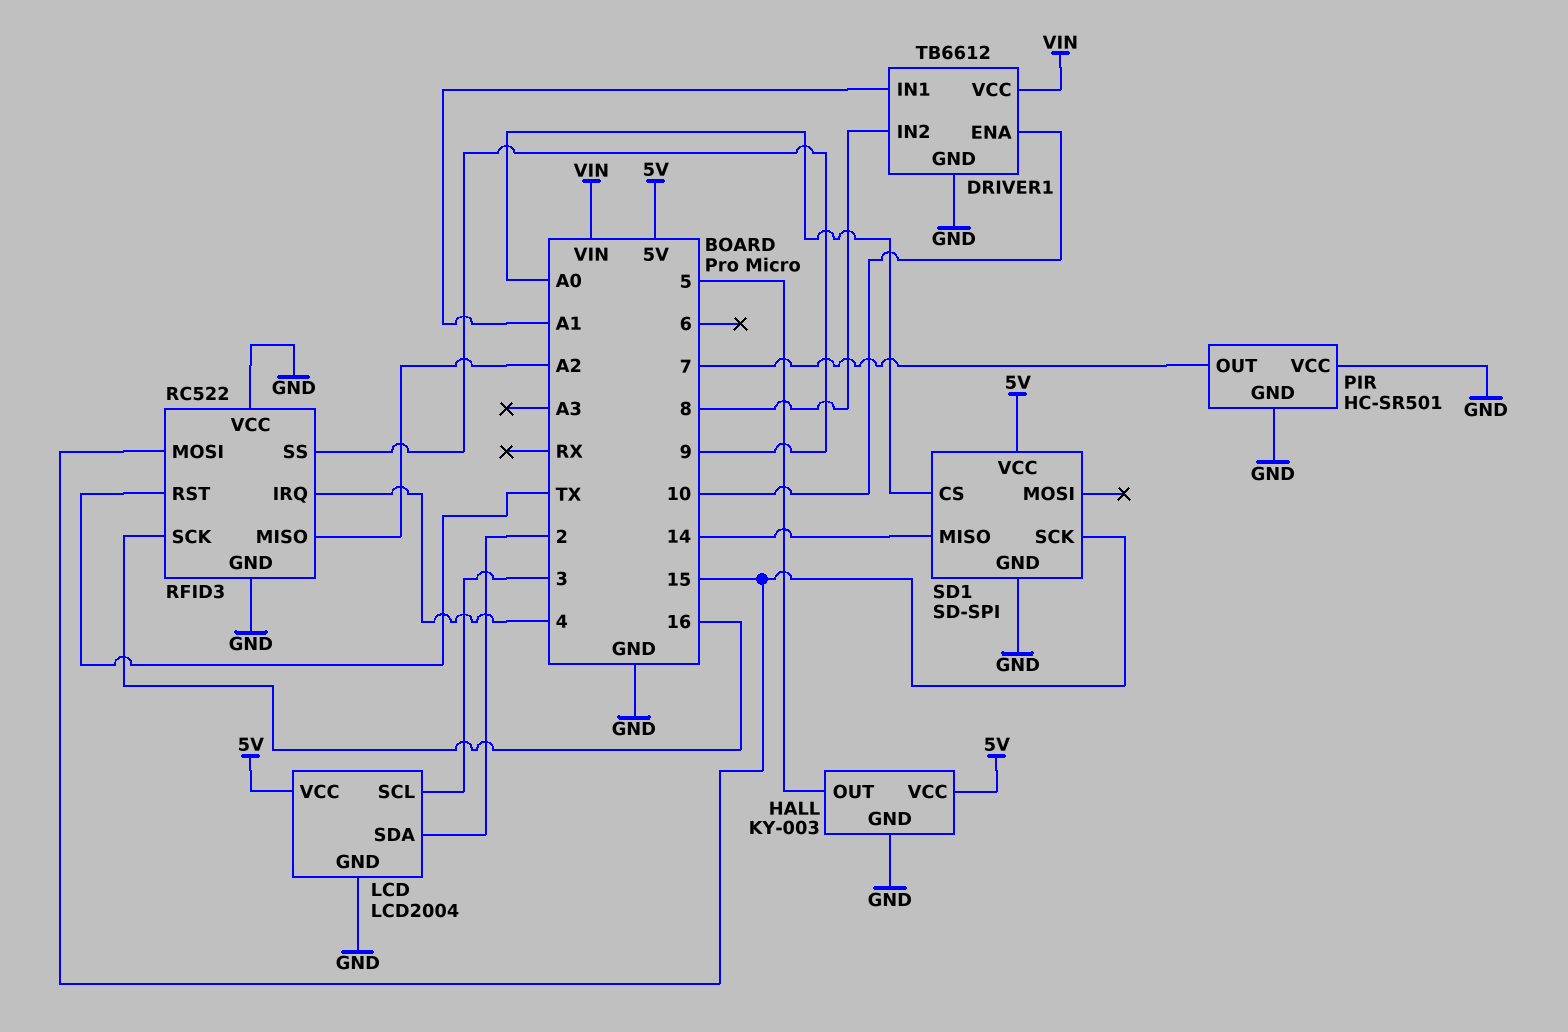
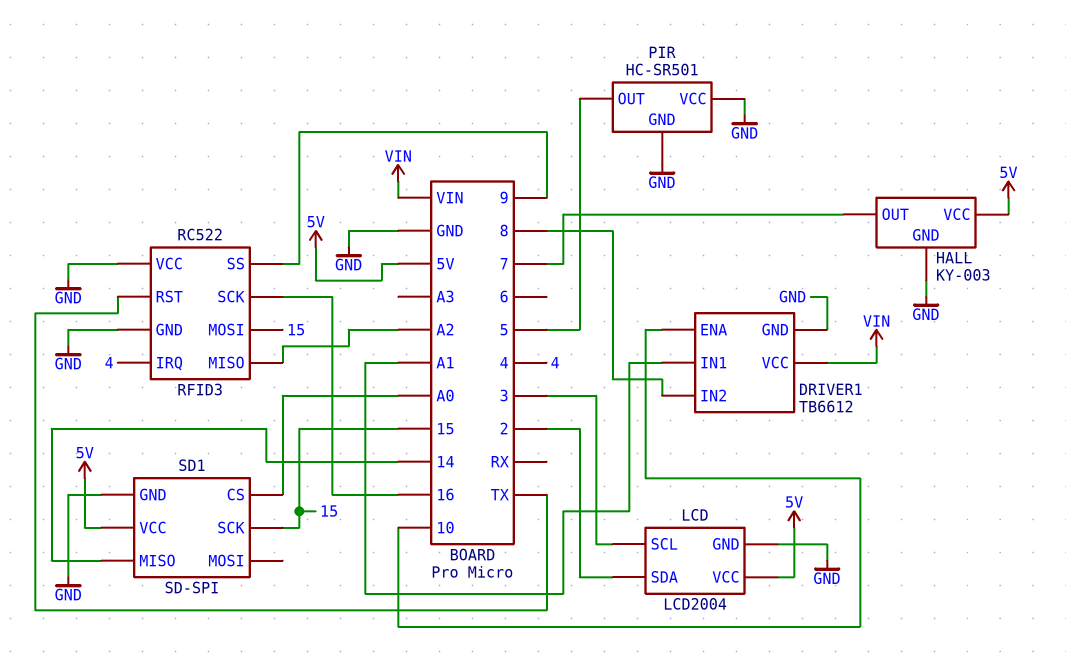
HALL pin OUT: 5 -> 7
PIR pin OUT: 7 -> 5

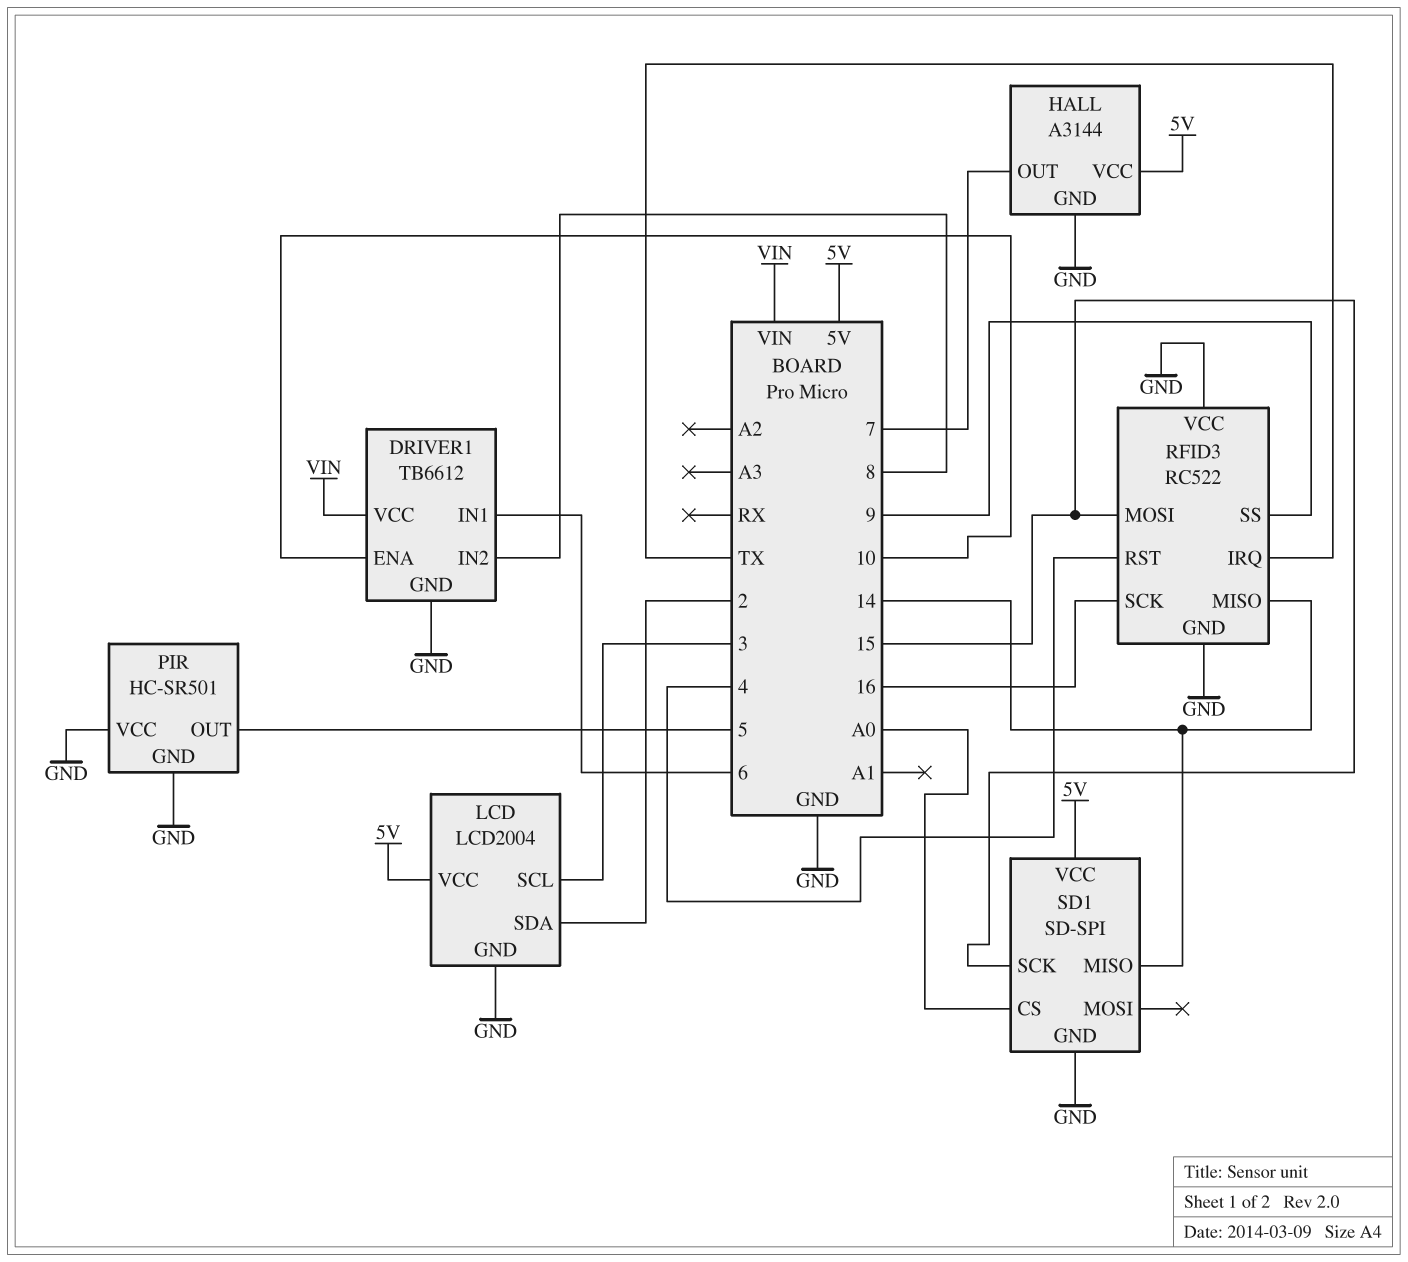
DRIVER1 pin IN1: A1 -> 6
HALL: KY-003 -> A3144
RFID3 pin IRQ: 4 -> TX
RFID3 pin MISO: A2 -> 14
RFID3 pin RST: TX -> 4

